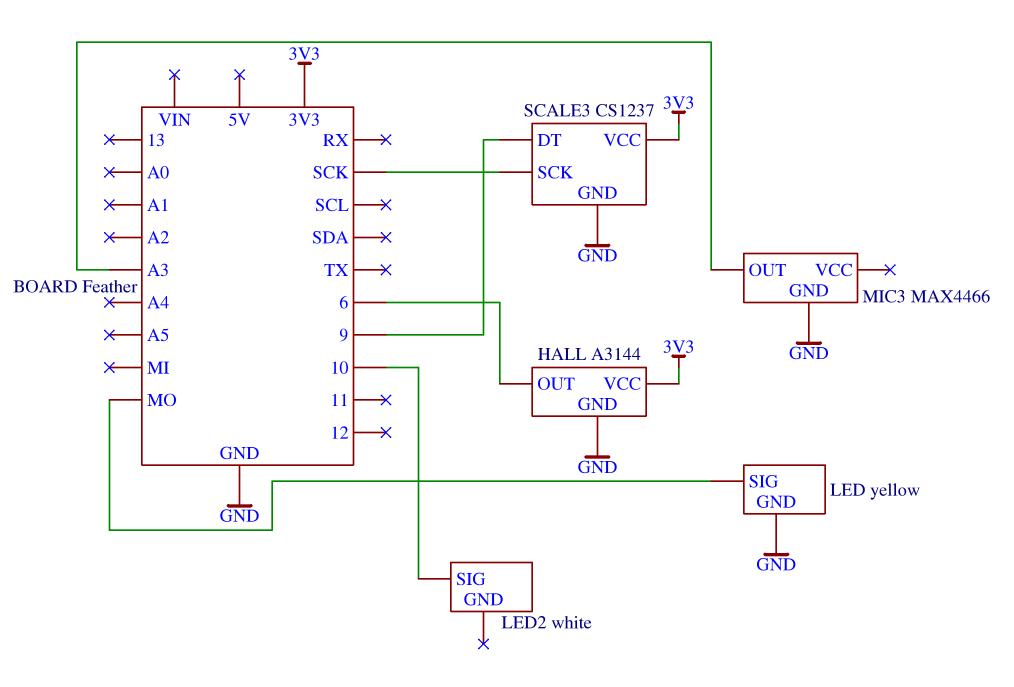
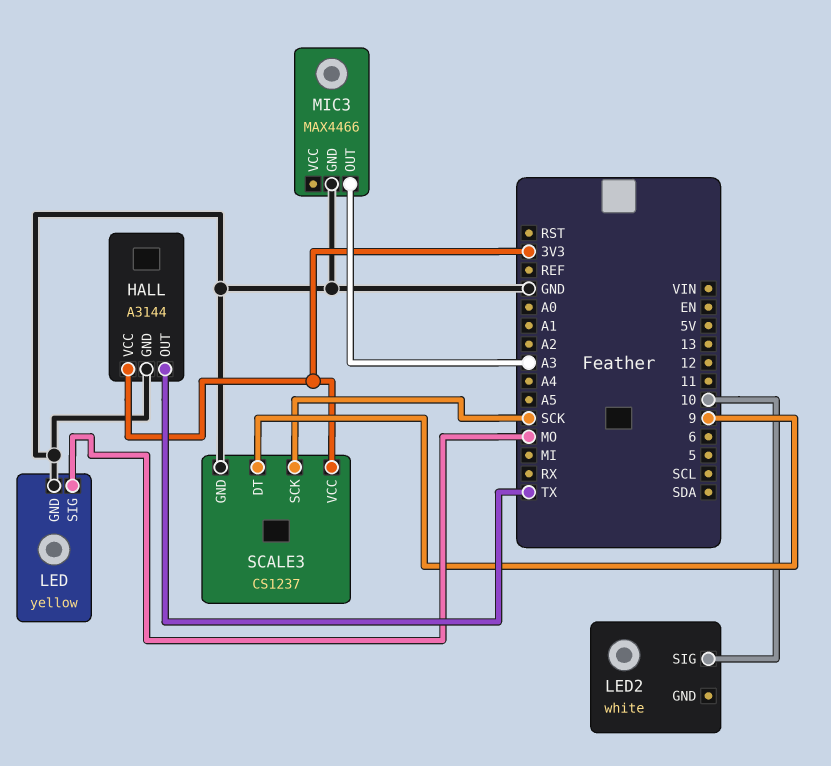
HALL pin OUT: 6 -> TX

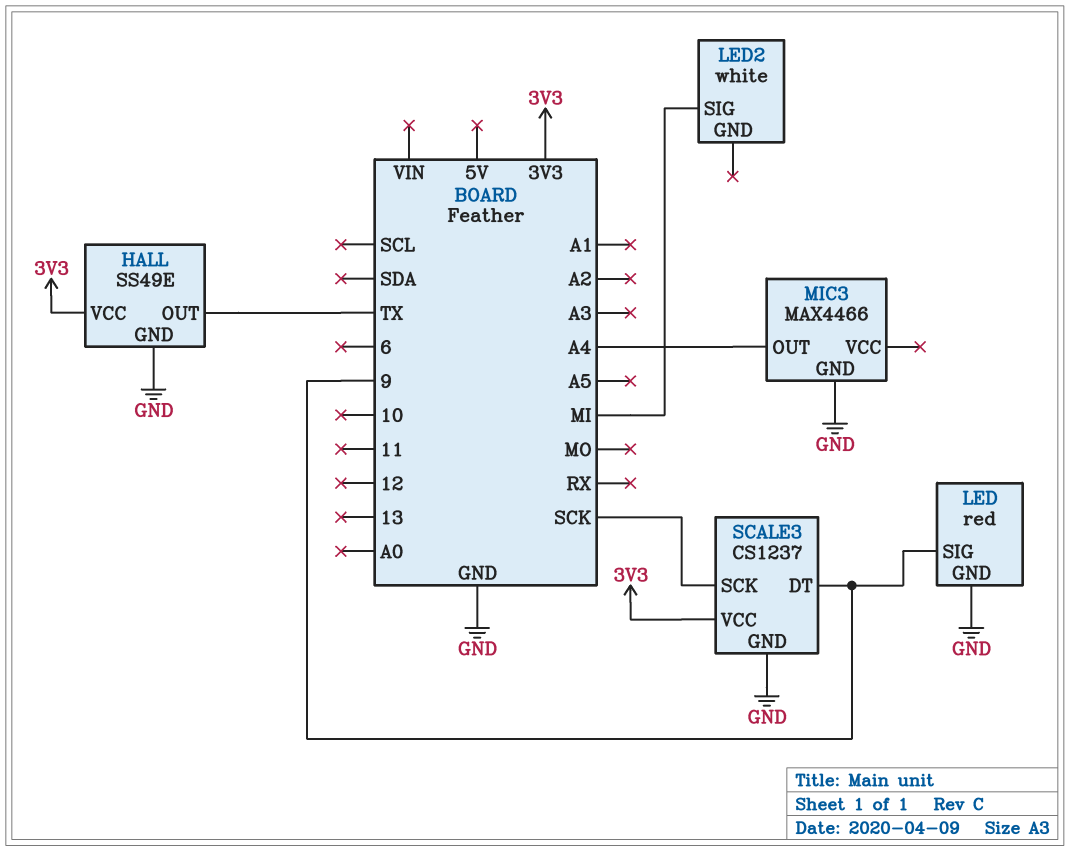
HALL: A3144 -> SS49E
LED: yellow -> red
LED pin SIG: MO -> 9
LED2 pin SIG: 10 -> MI
MIC3 pin OUT: A3 -> A4

